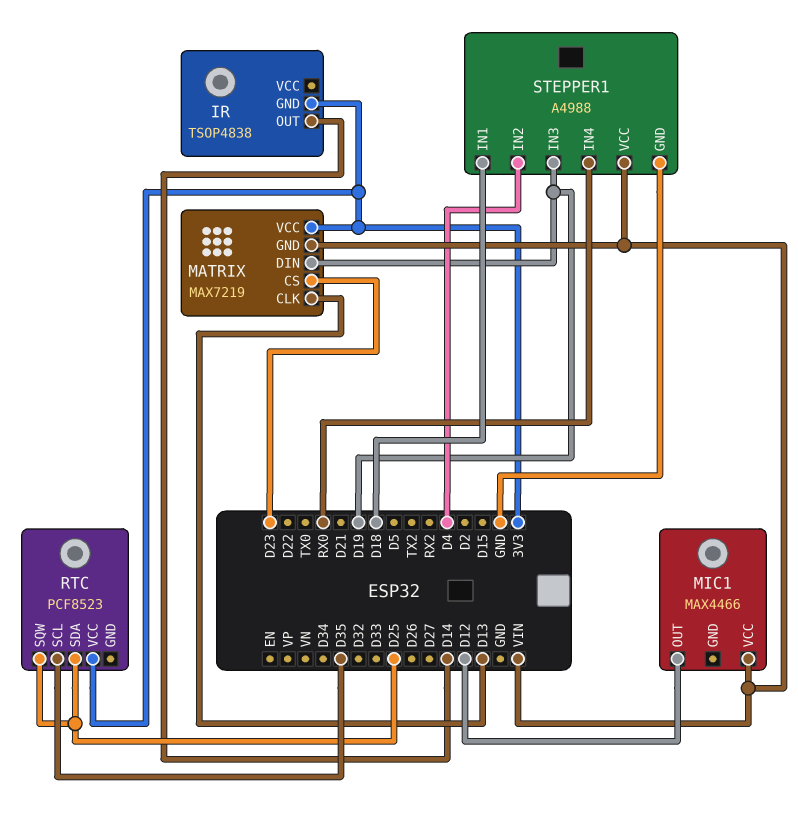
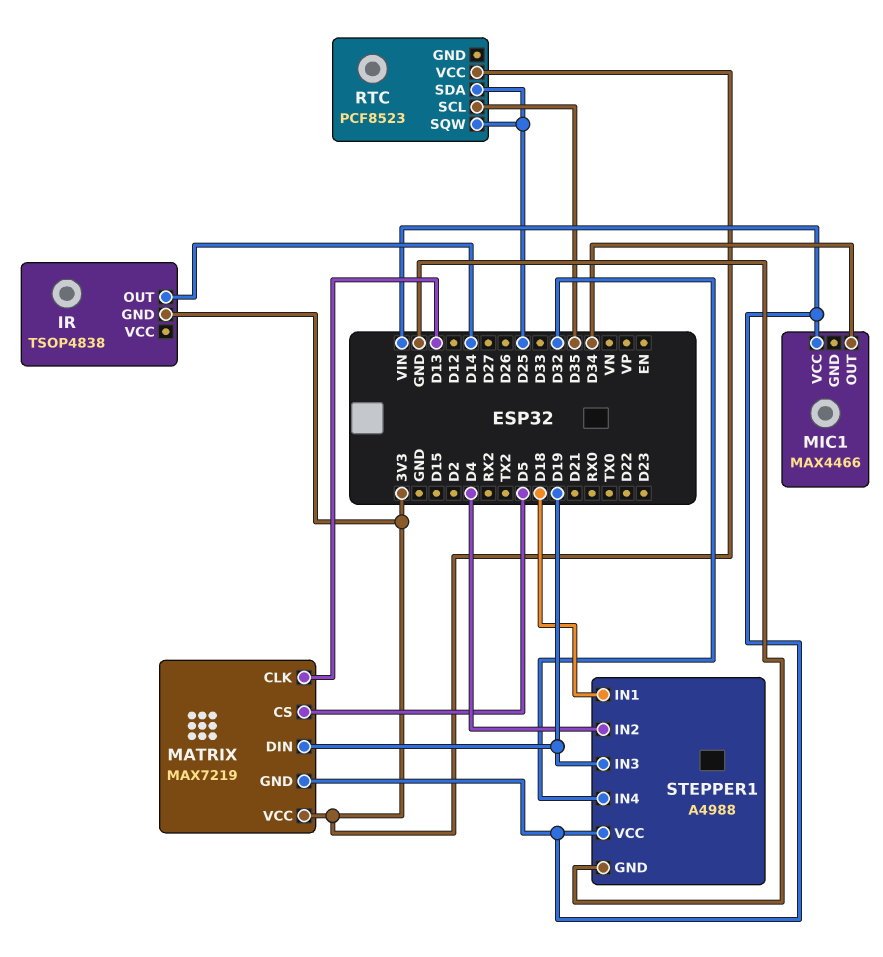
MATRIX pin CS: D23 -> D5
MIC1 pin OUT: D12 -> D34
STEPPER1 pin IN4: RX0 -> D32

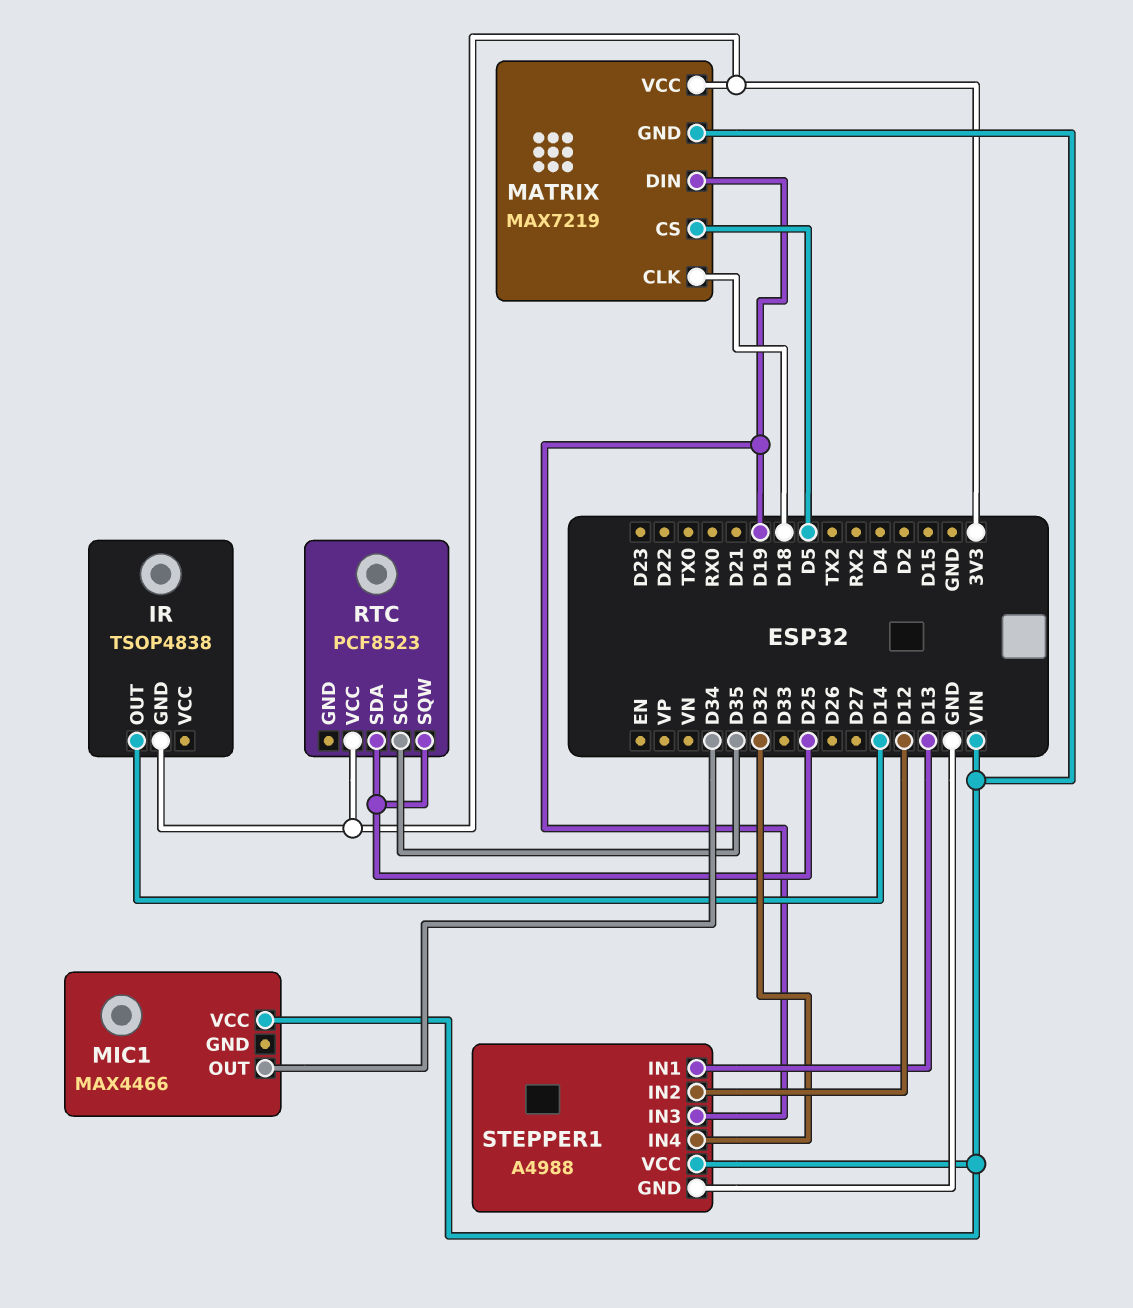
MATRIX pin CLK: D13 -> D18
STEPPER1 pin IN1: D18 -> D13
STEPPER1 pin IN2: D4 -> D12

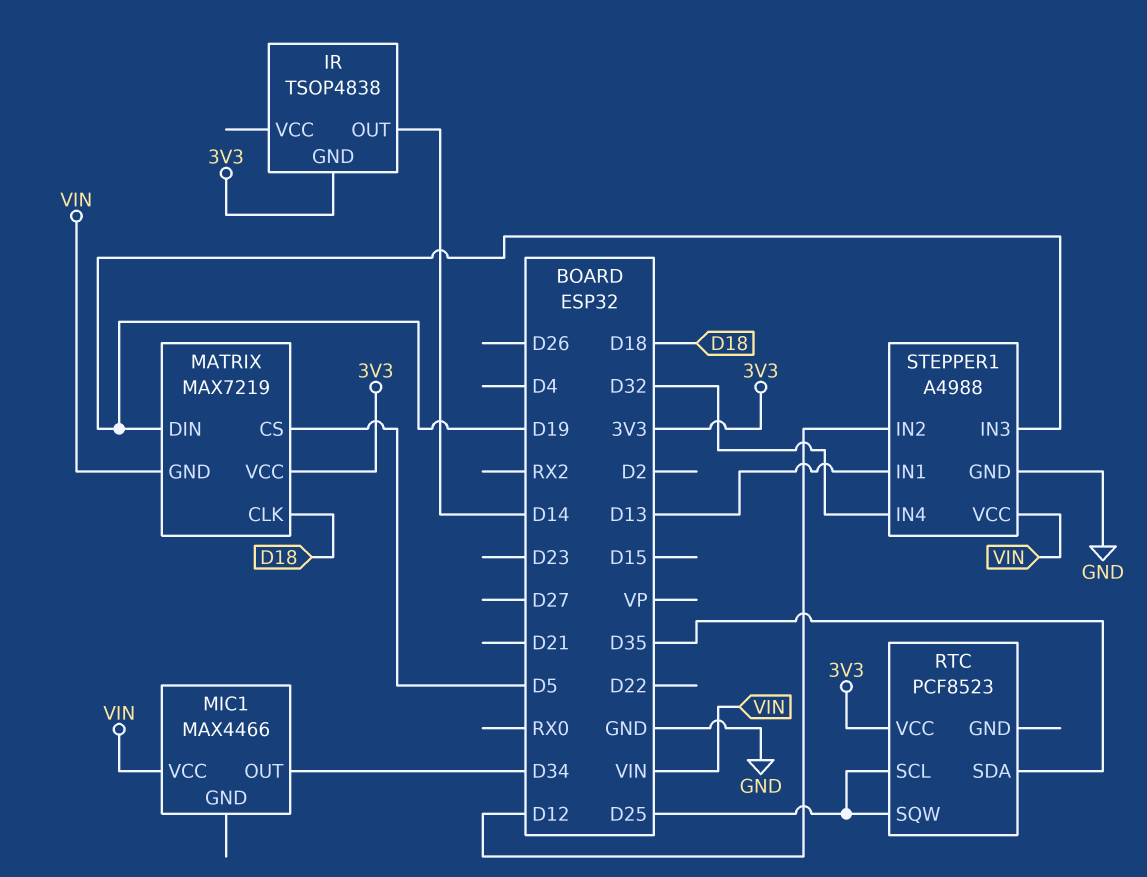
RTC pin SCL: D35 -> D25
RTC pin SDA: D25 -> D35

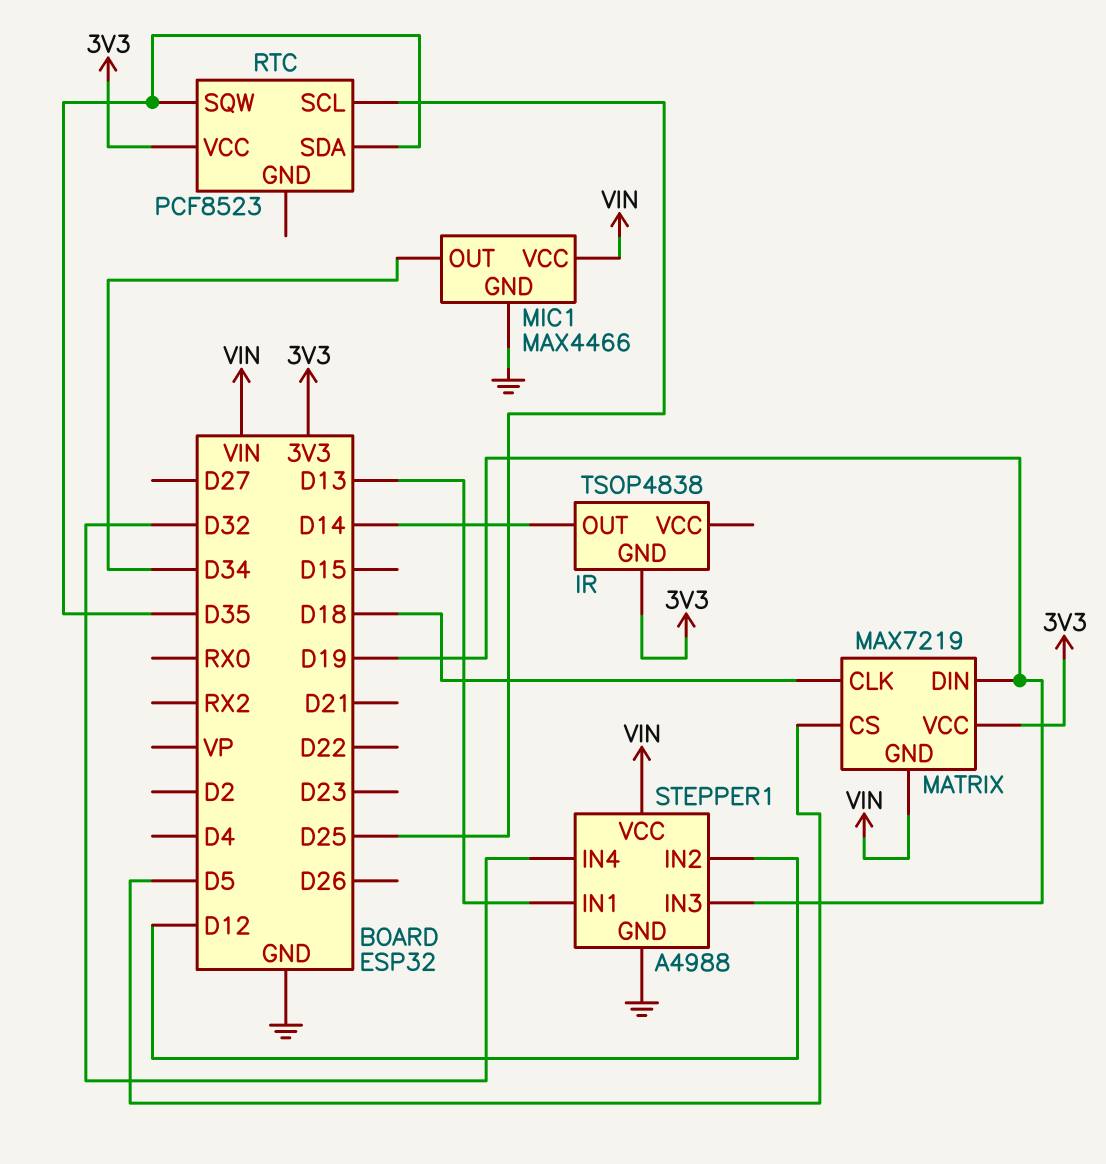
MIC1 pin GND: none -> GND
RTC pin SQW: D25 -> D35

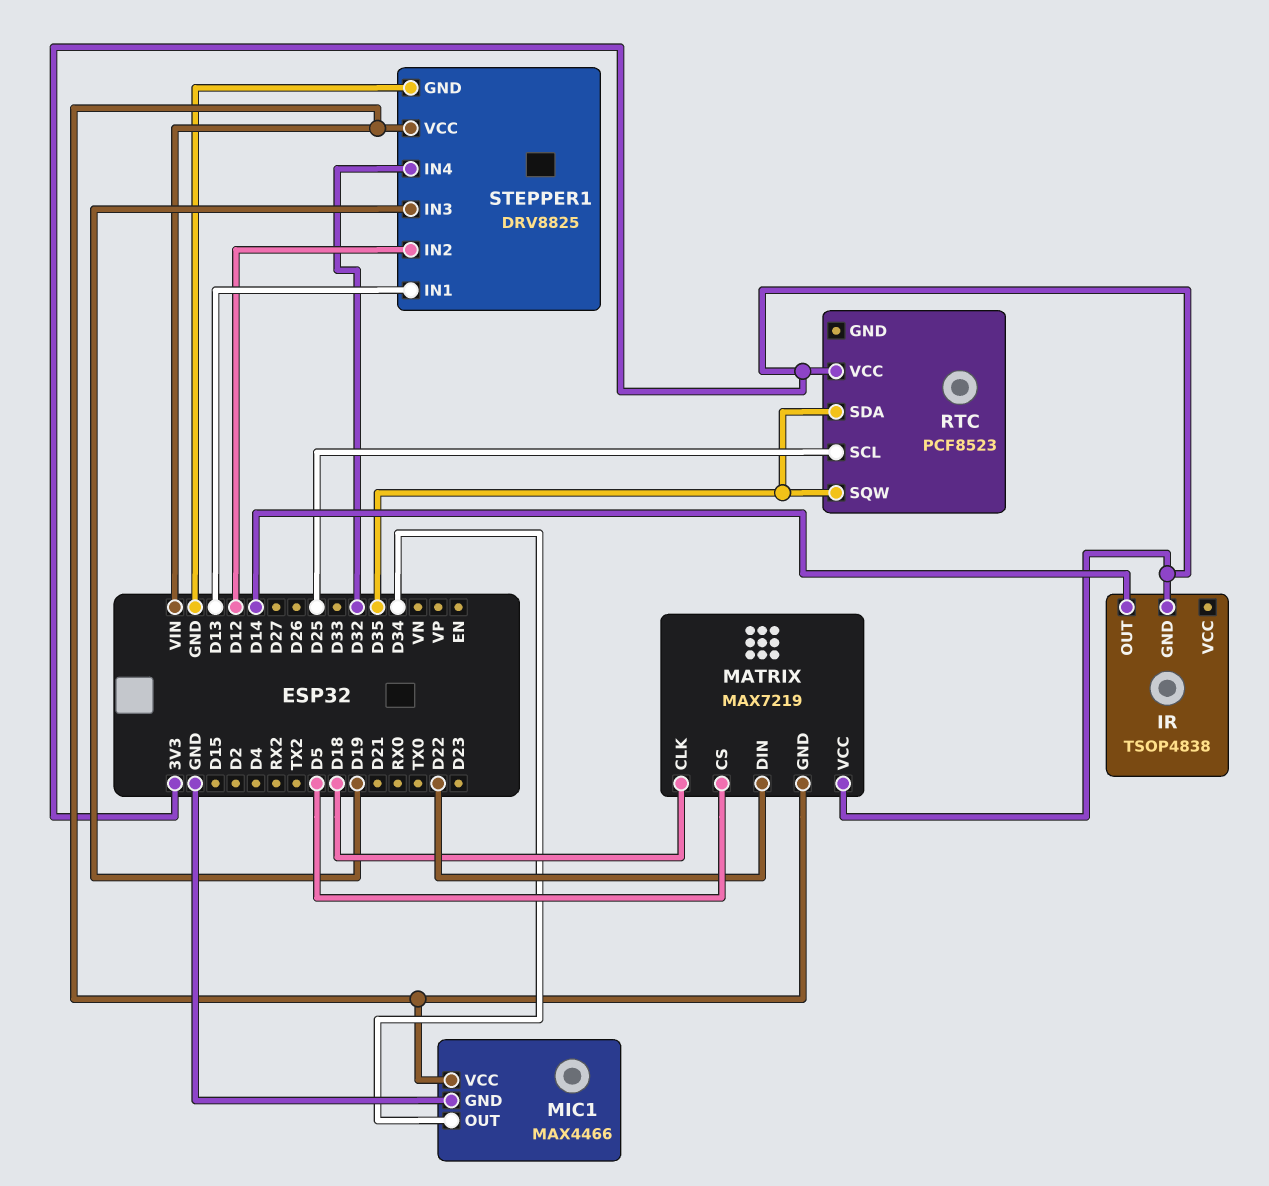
MATRIX pin DIN: D19 -> D22
STEPPER1: A4988 -> DRV8825

